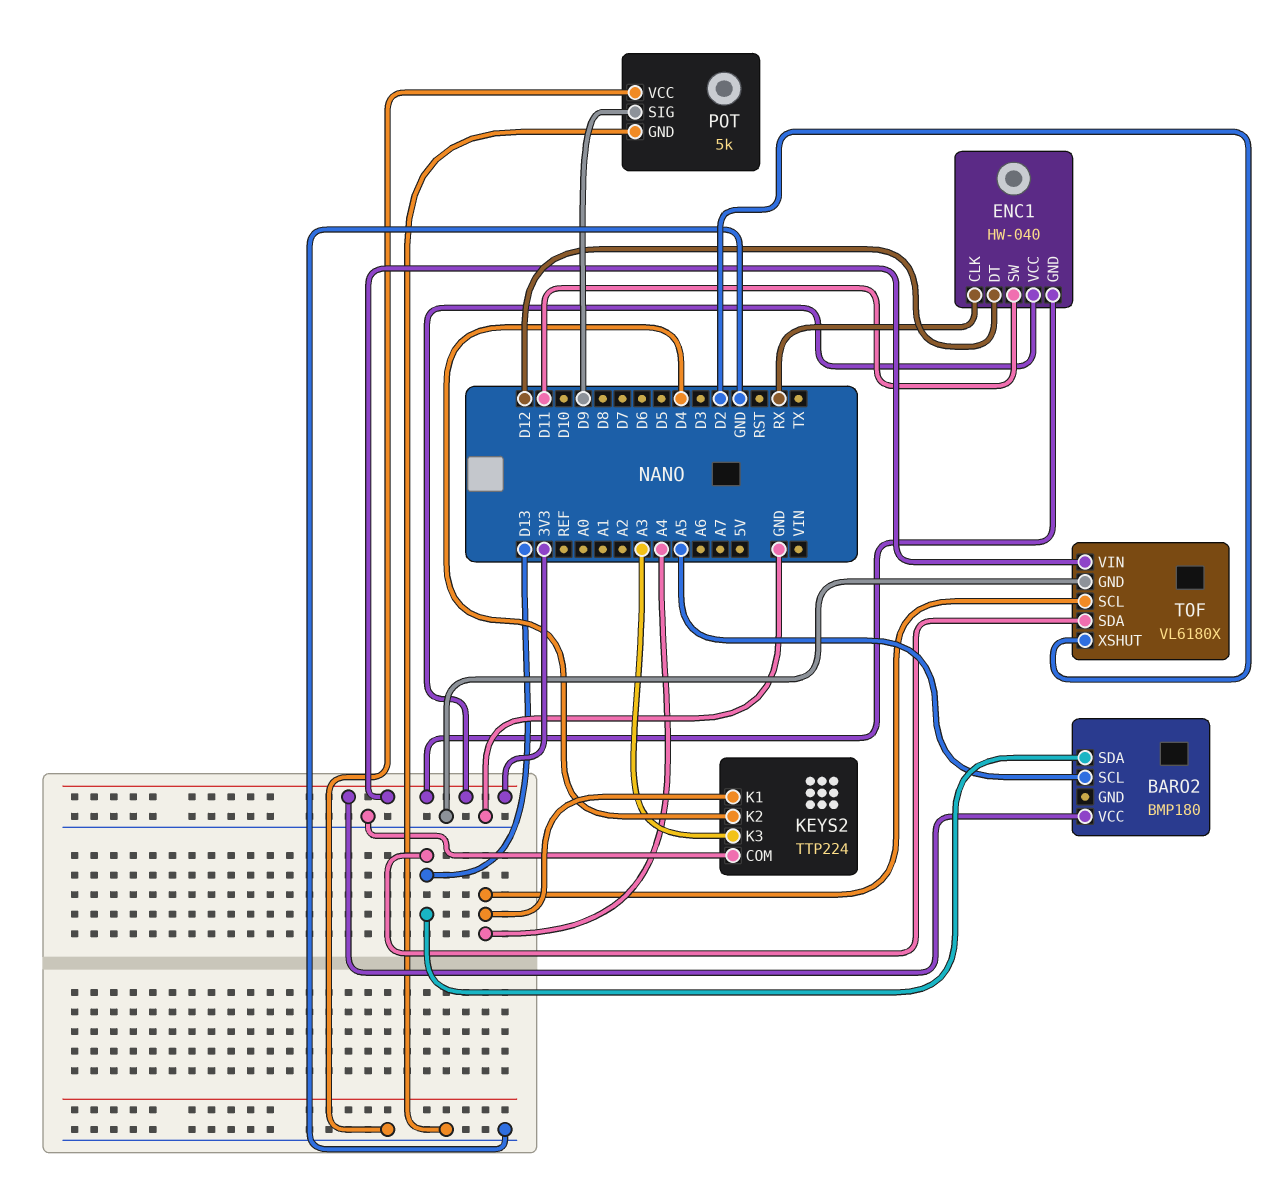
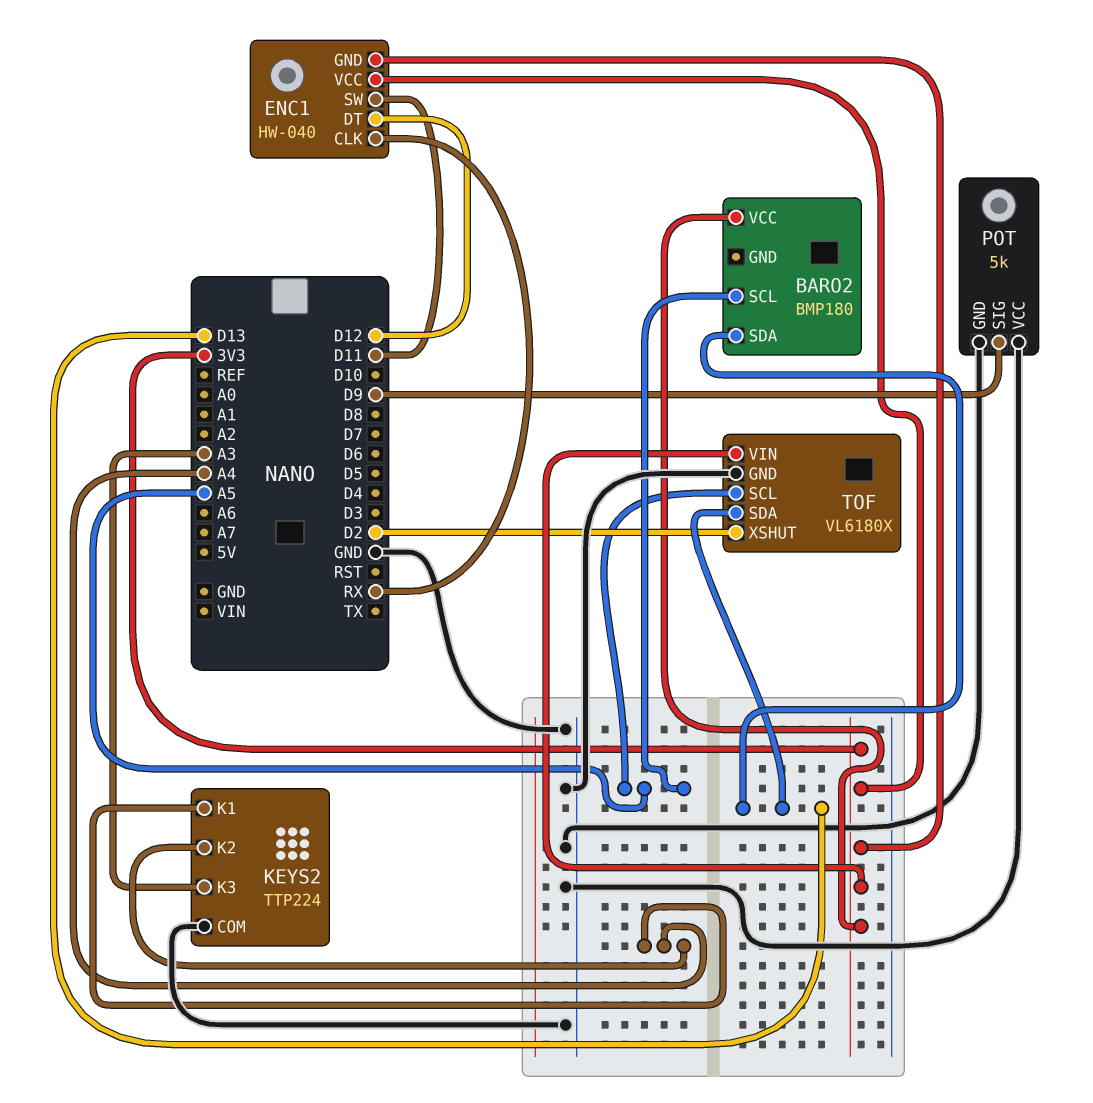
KEYS2 pin K2: D4 -> A4
TOF pin SCL: A4 -> A5

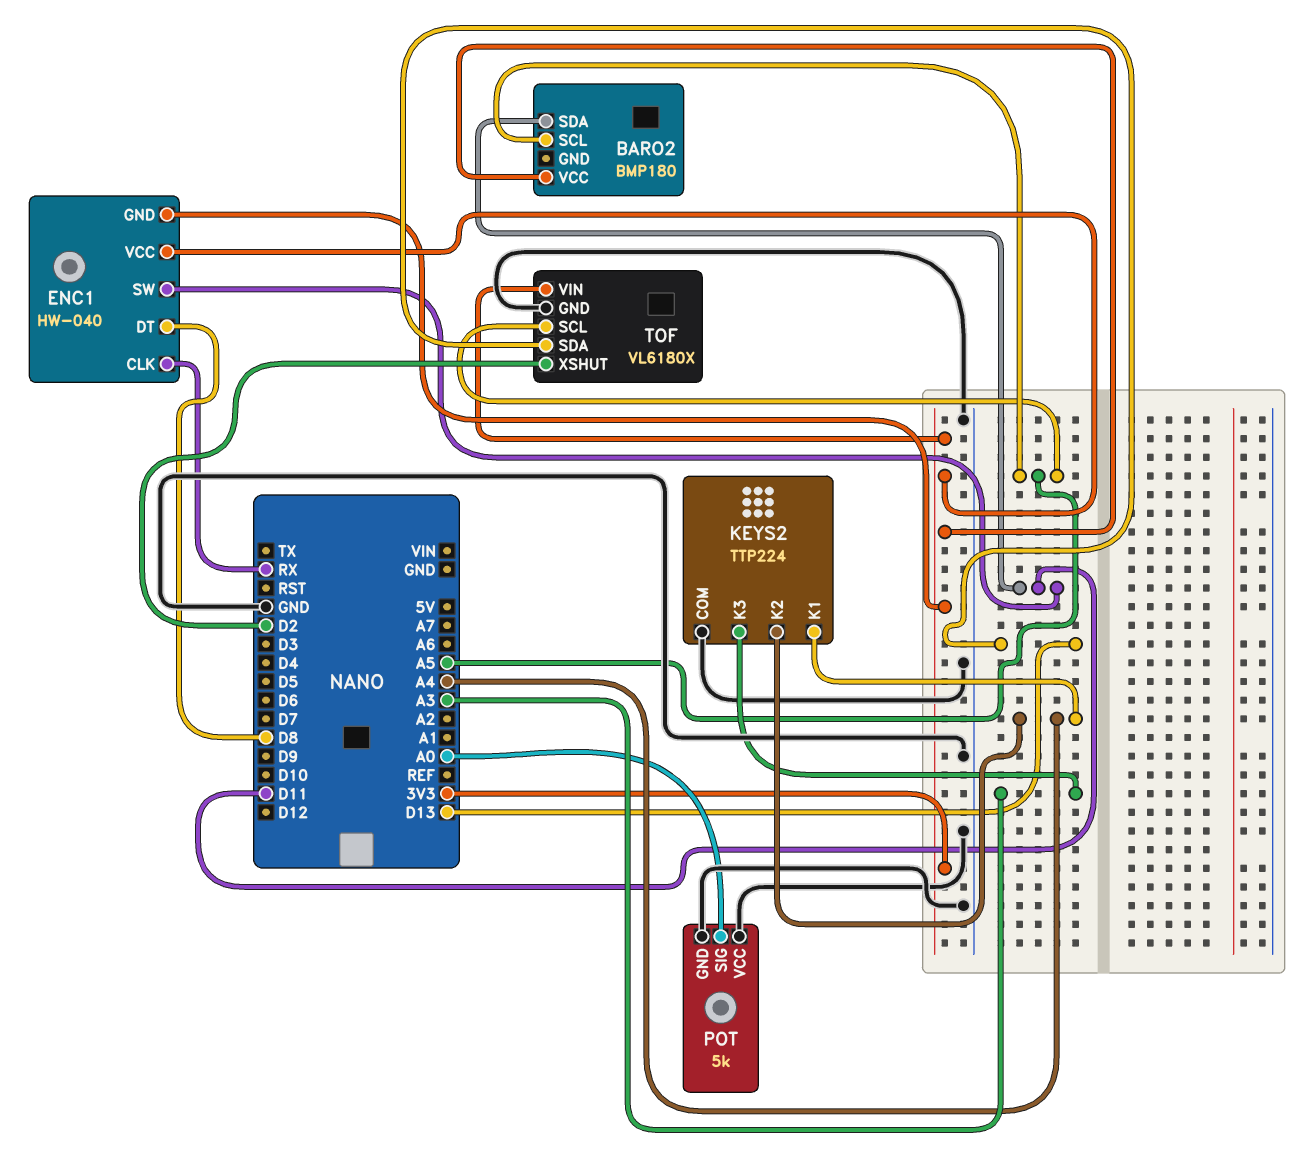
BARO2 pin SDA: D13 -> D11
ENC1 pin DT: D12 -> D8
POT pin SIG: D9 -> A0

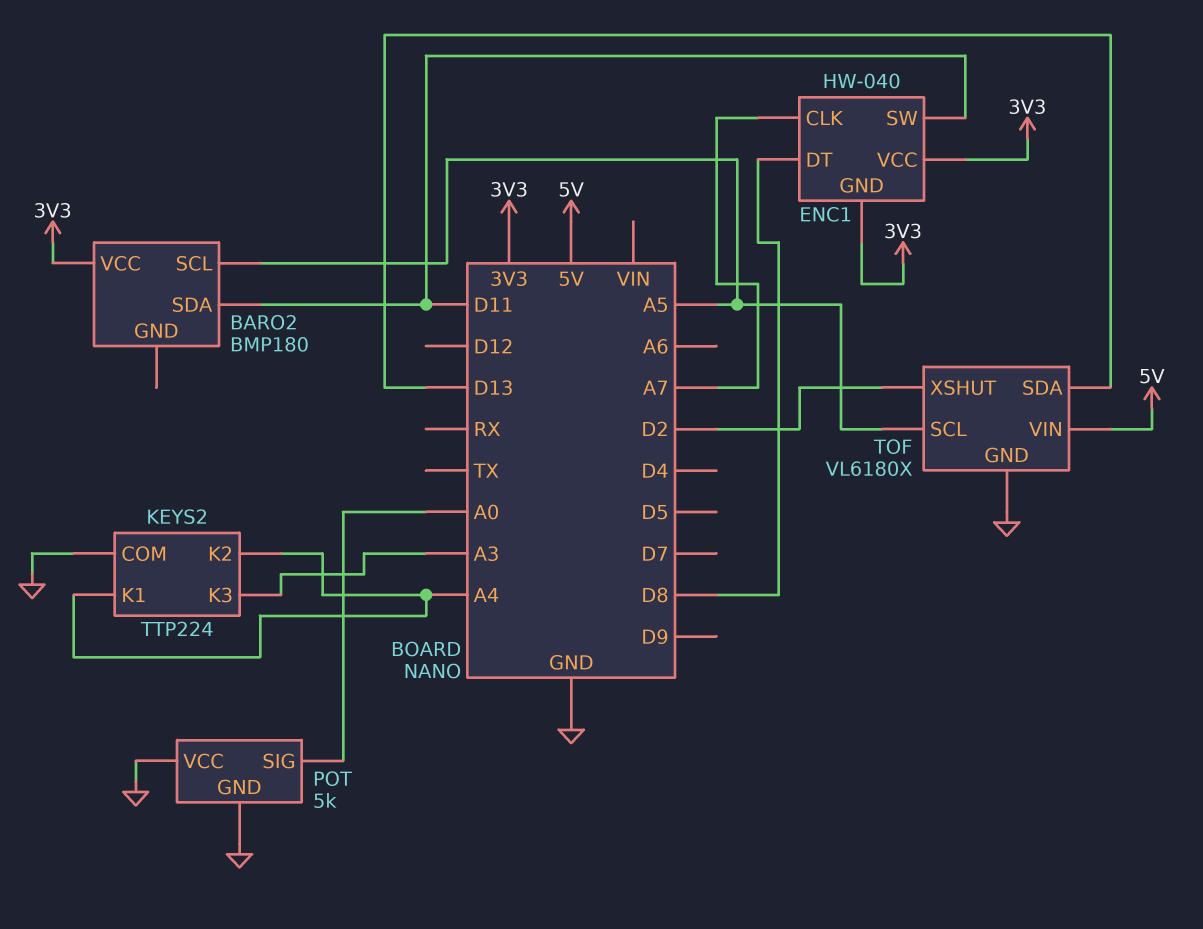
ENC1 pin CLK: RX -> A7
TOF pin VIN: 3V3 -> 5V

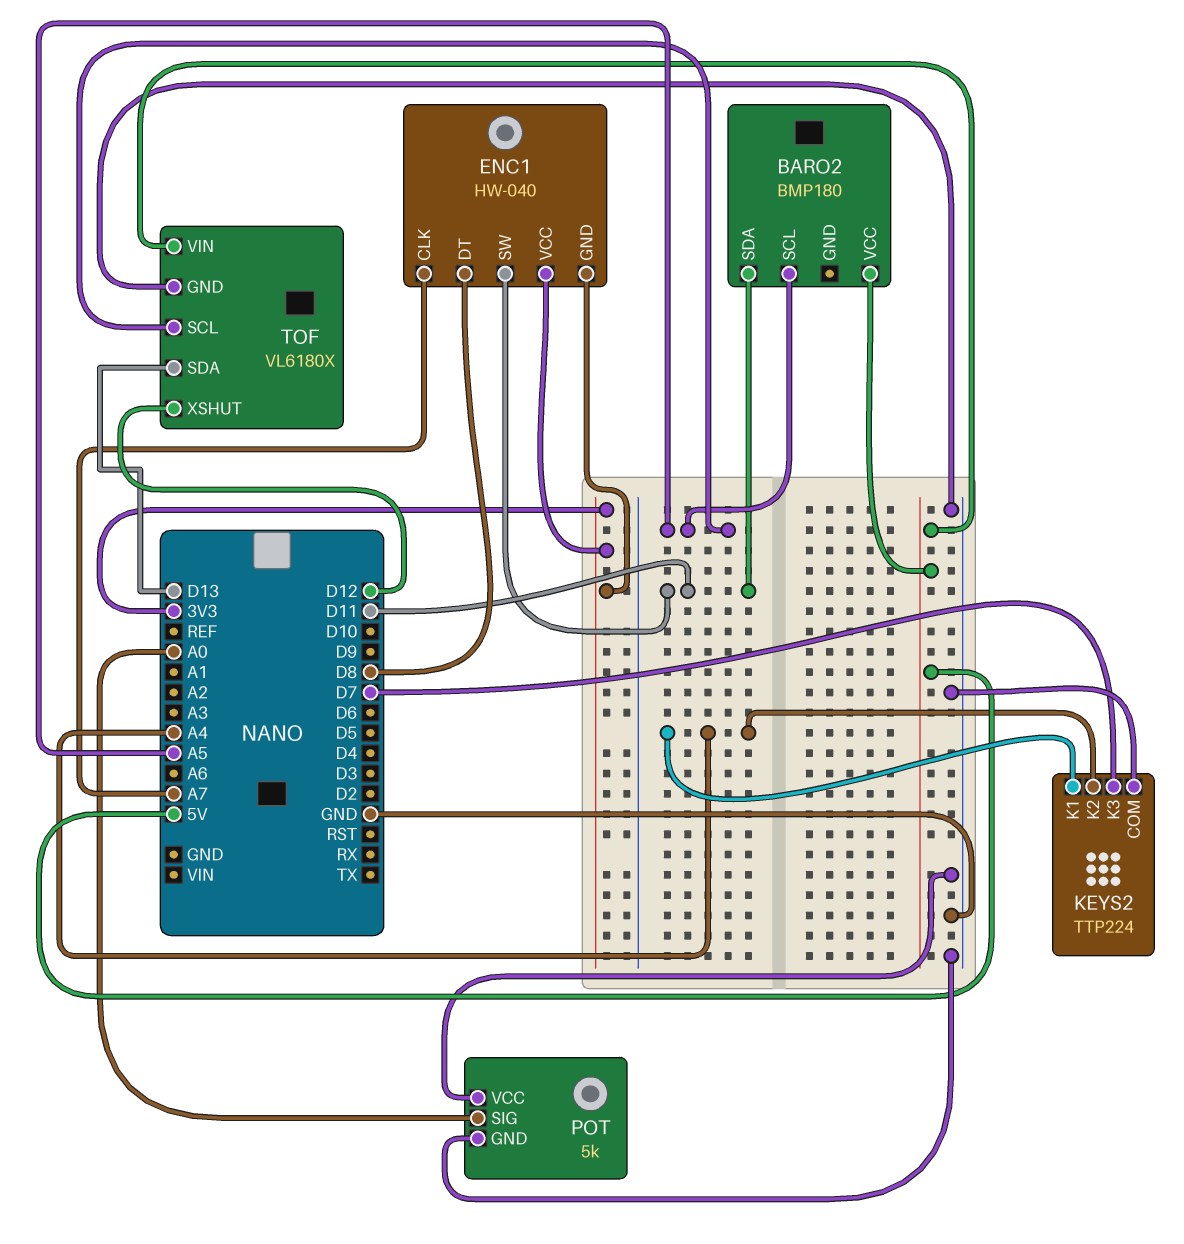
BARO2 pin VCC: 3V3 -> 5V
KEYS2 pin K3: A3 -> D7
TOF pin XSHUT: D2 -> D12

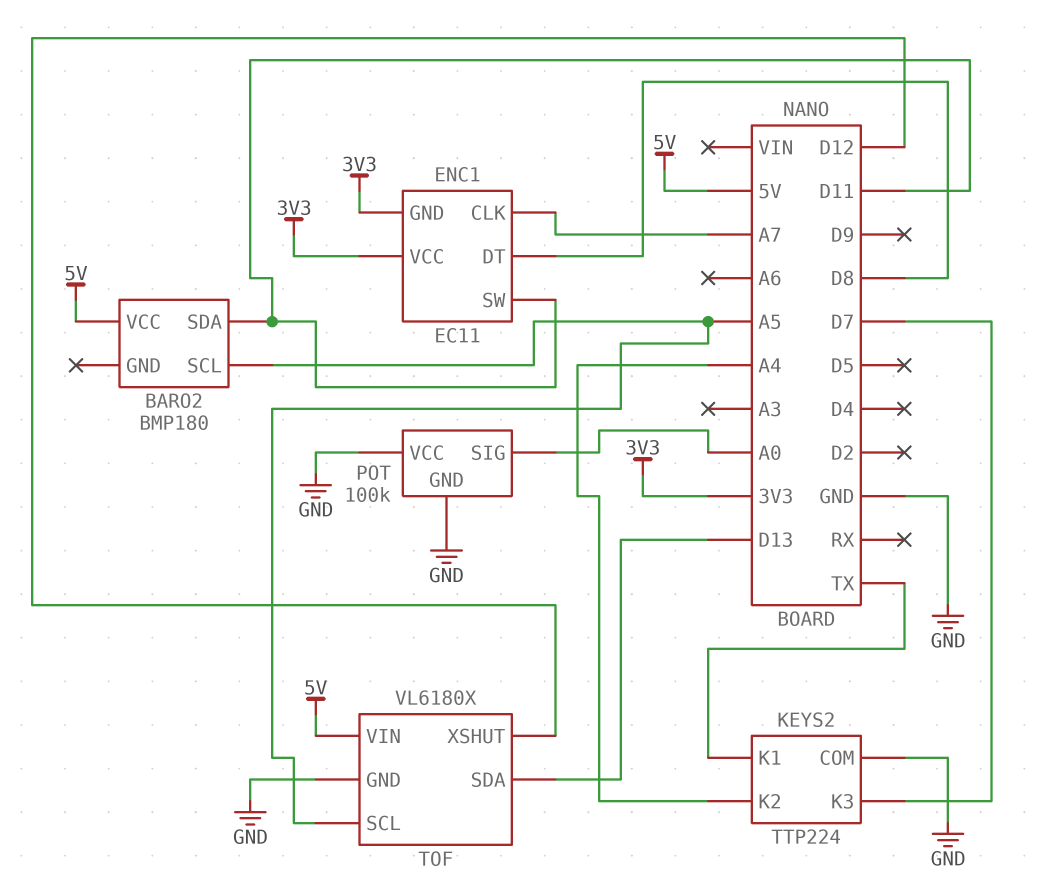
ENC1: HW-040 -> EC11
KEYS2 pin K1: A4 -> TX
POT: 5k -> 100k

